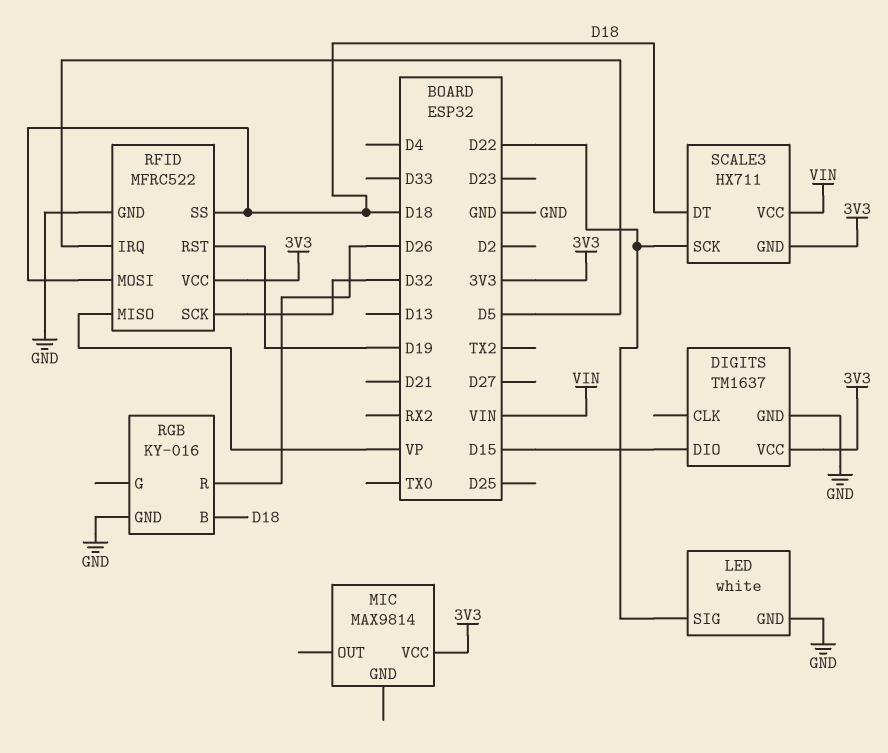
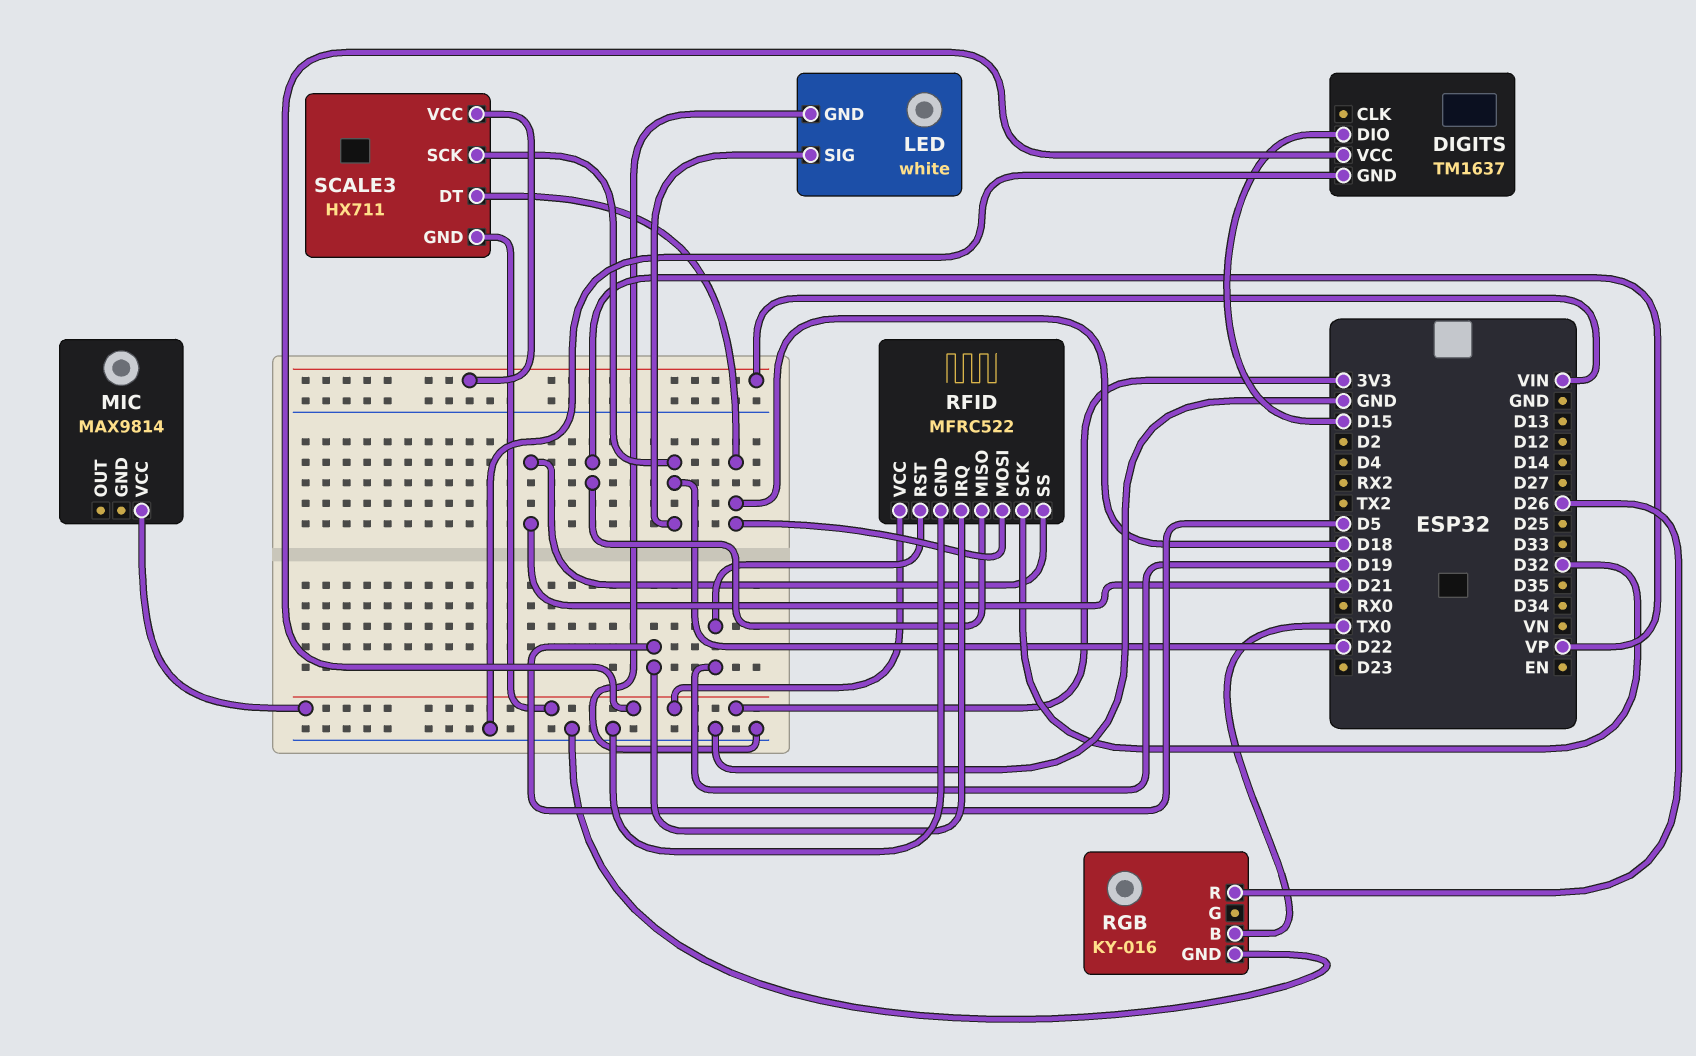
RFID pin SS: D18 -> D21
RGB pin B: D18 -> TX0

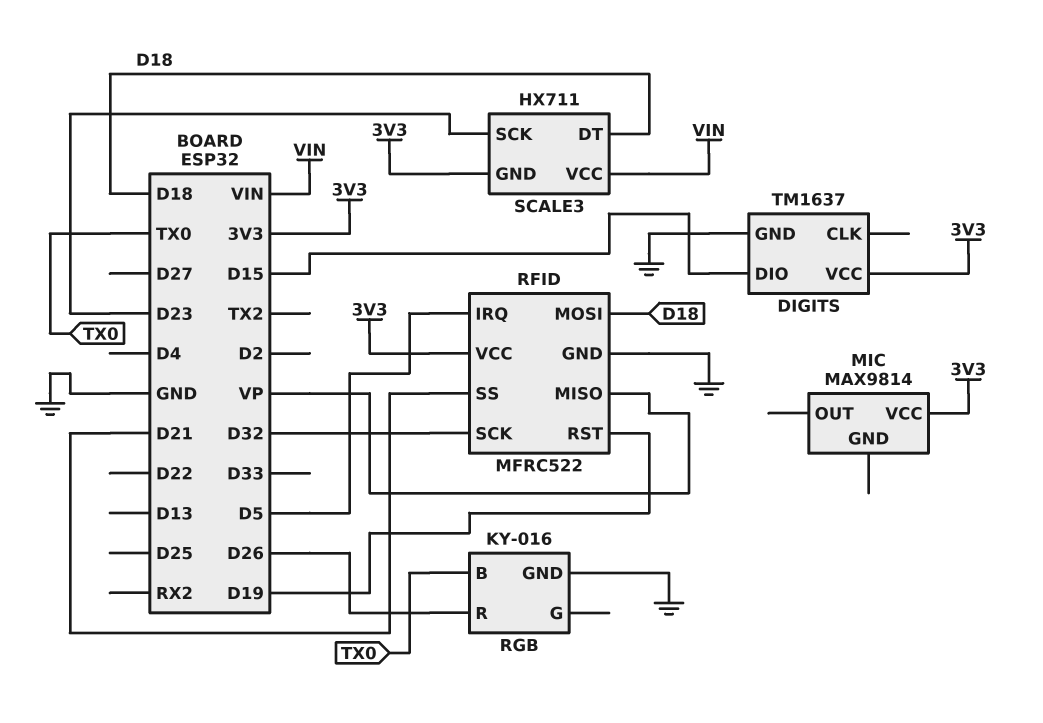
LED: white -> none
LED pin GND: GND -> none
LED pin SIG: D22 -> none
SCALE3 pin SCK: D22 -> D23

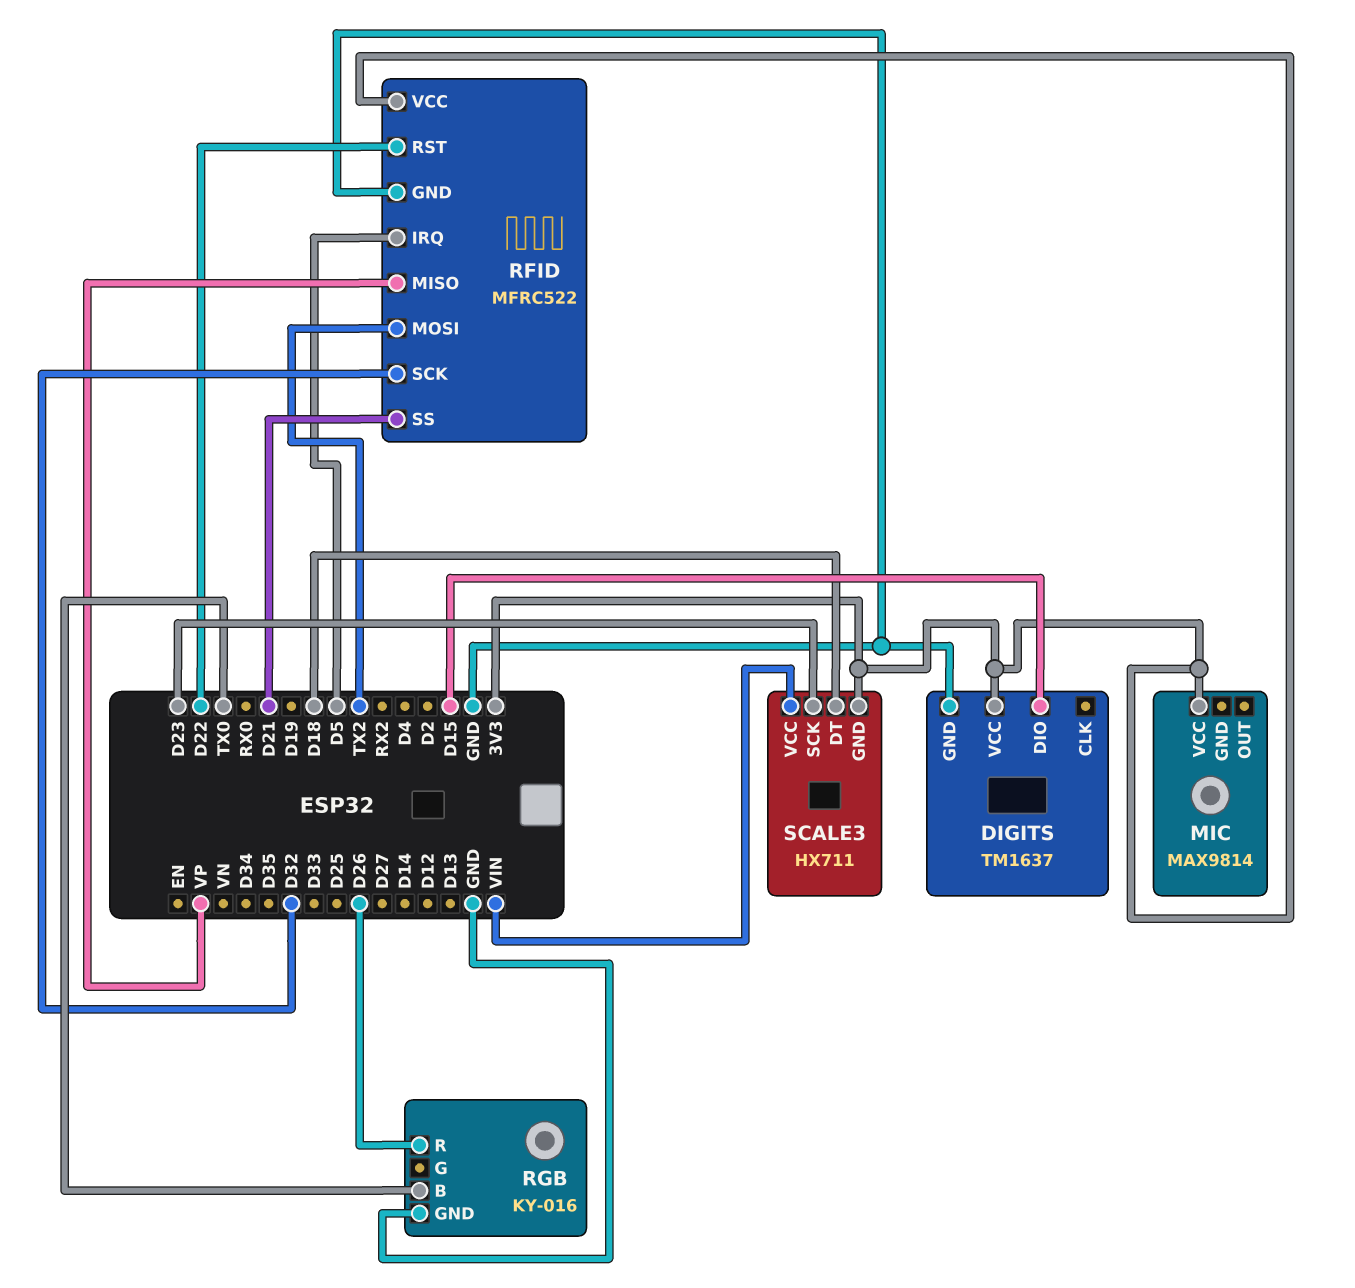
RFID pin MOSI: D18 -> TX2
RFID pin RST: D19 -> D22

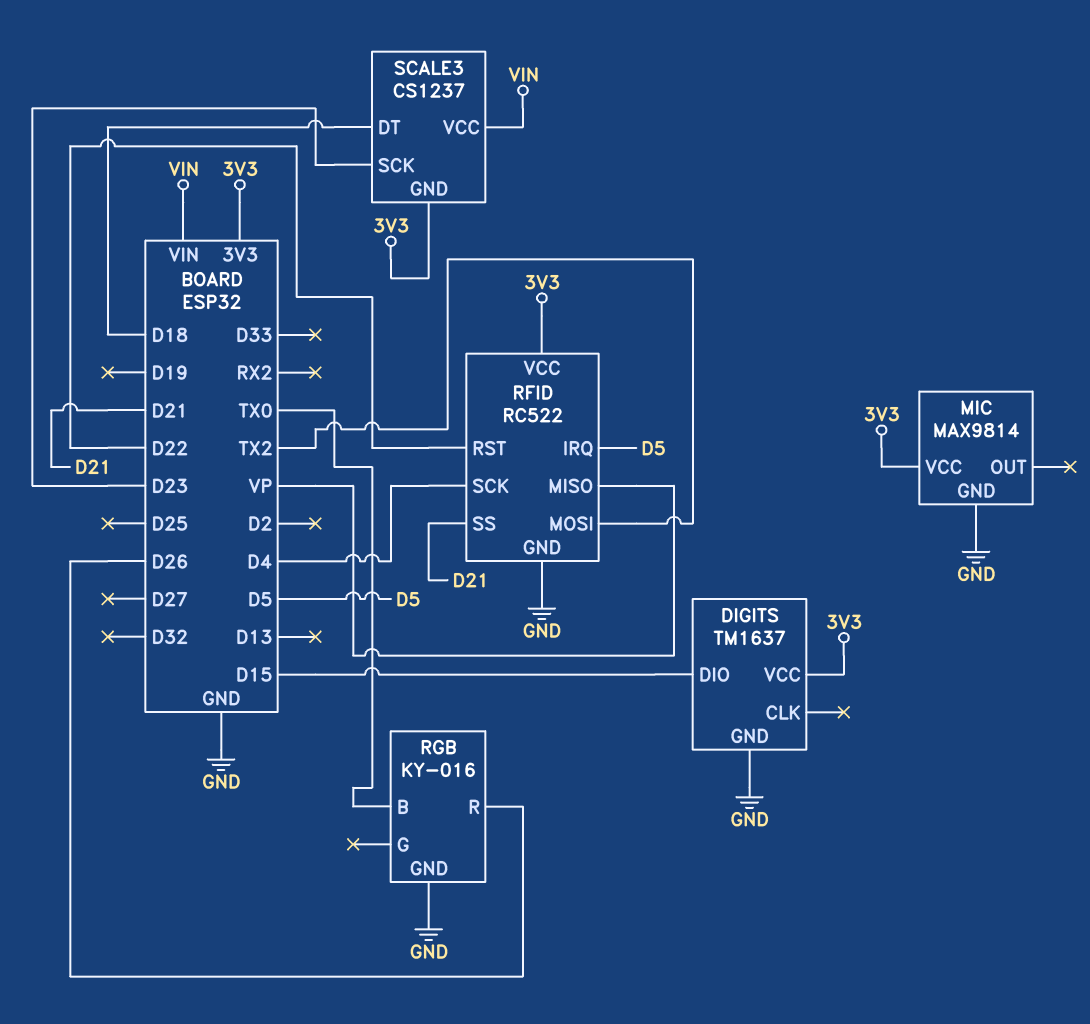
MIC pin GND: none -> GND
RFID: MFRC522 -> RC522
RFID pin SCK: D32 -> D4
SCALE3: HX711 -> CS1237

